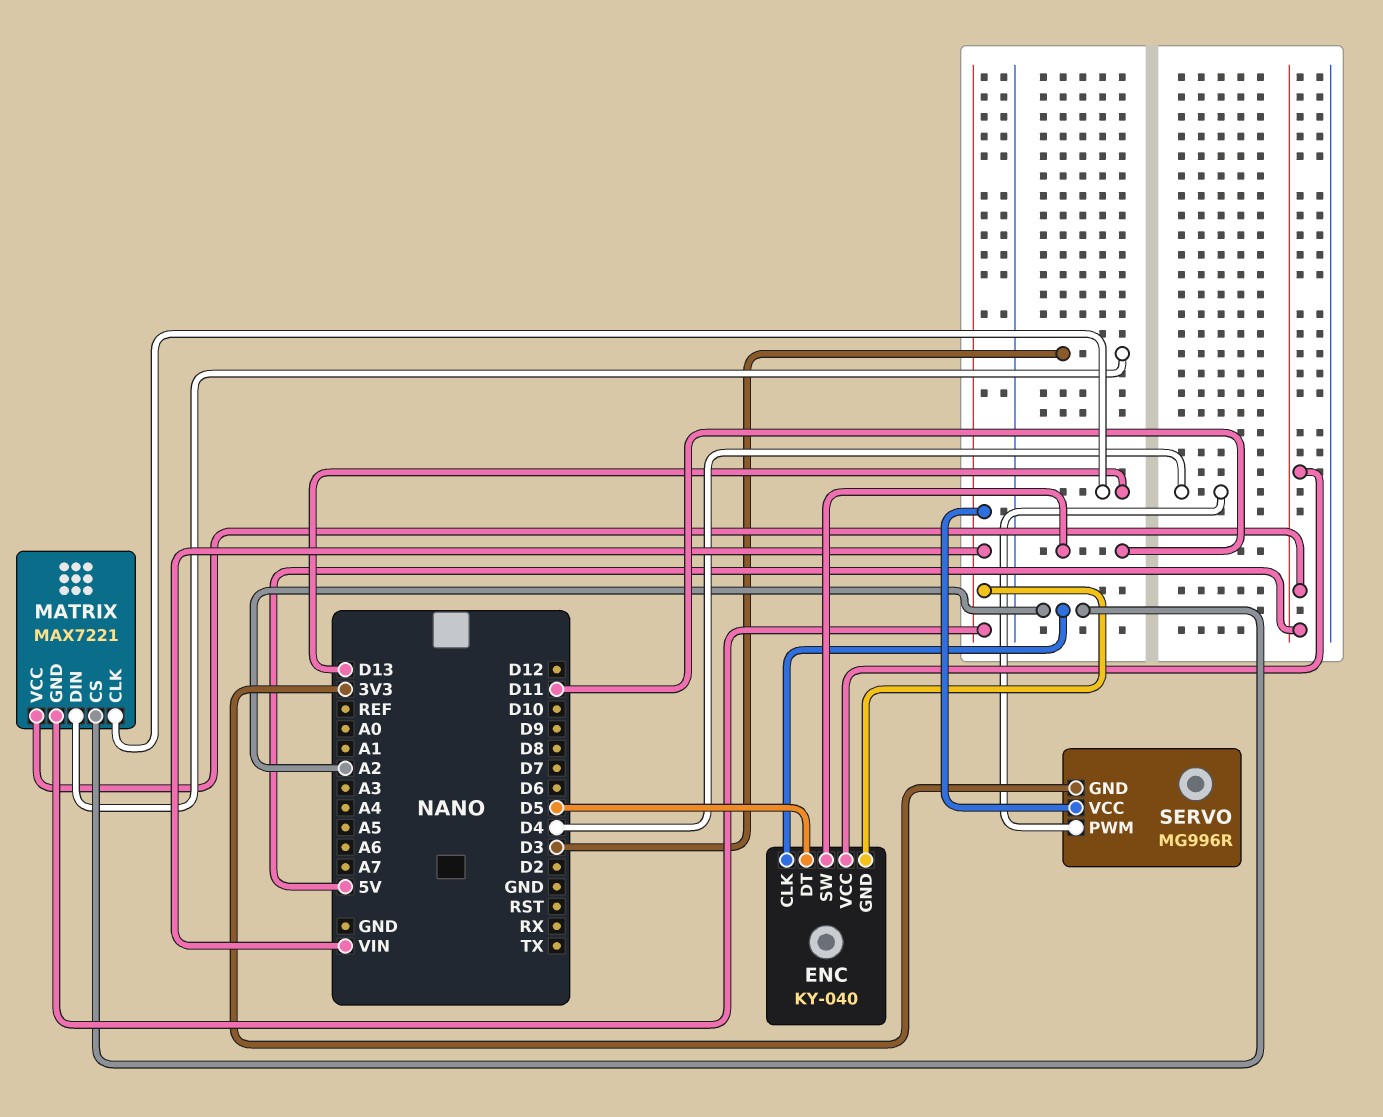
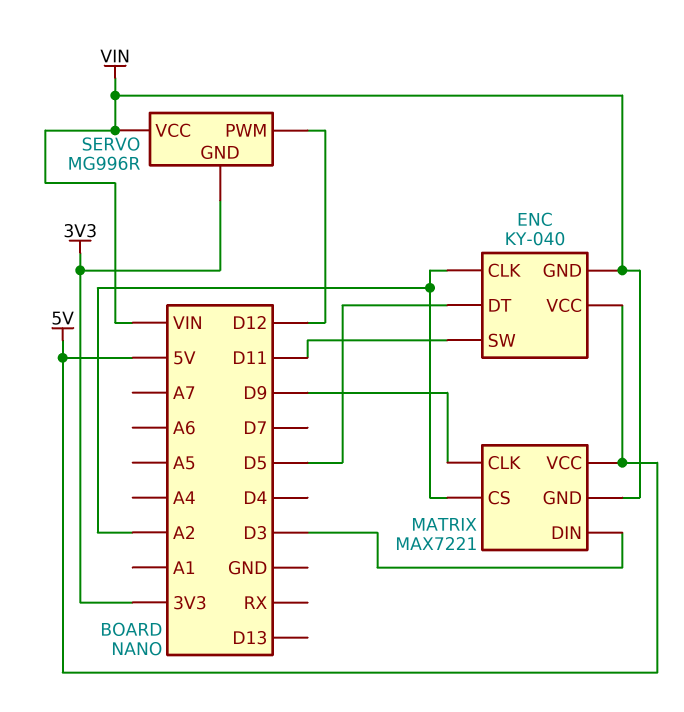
MATRIX pin CLK: D13 -> D9
SERVO pin PWM: D4 -> D12

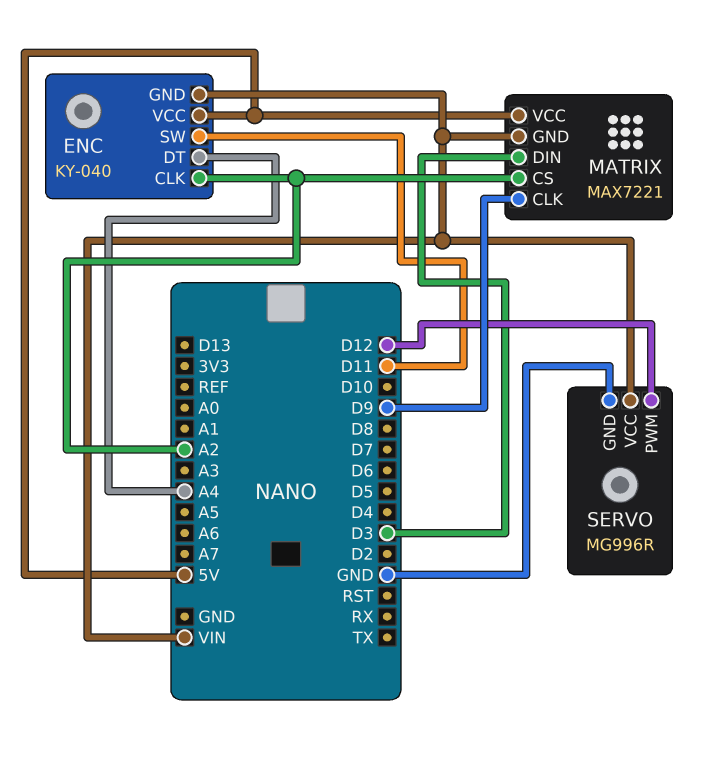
ENC pin DT: D5 -> A4
SERVO pin GND: 3V3 -> GND

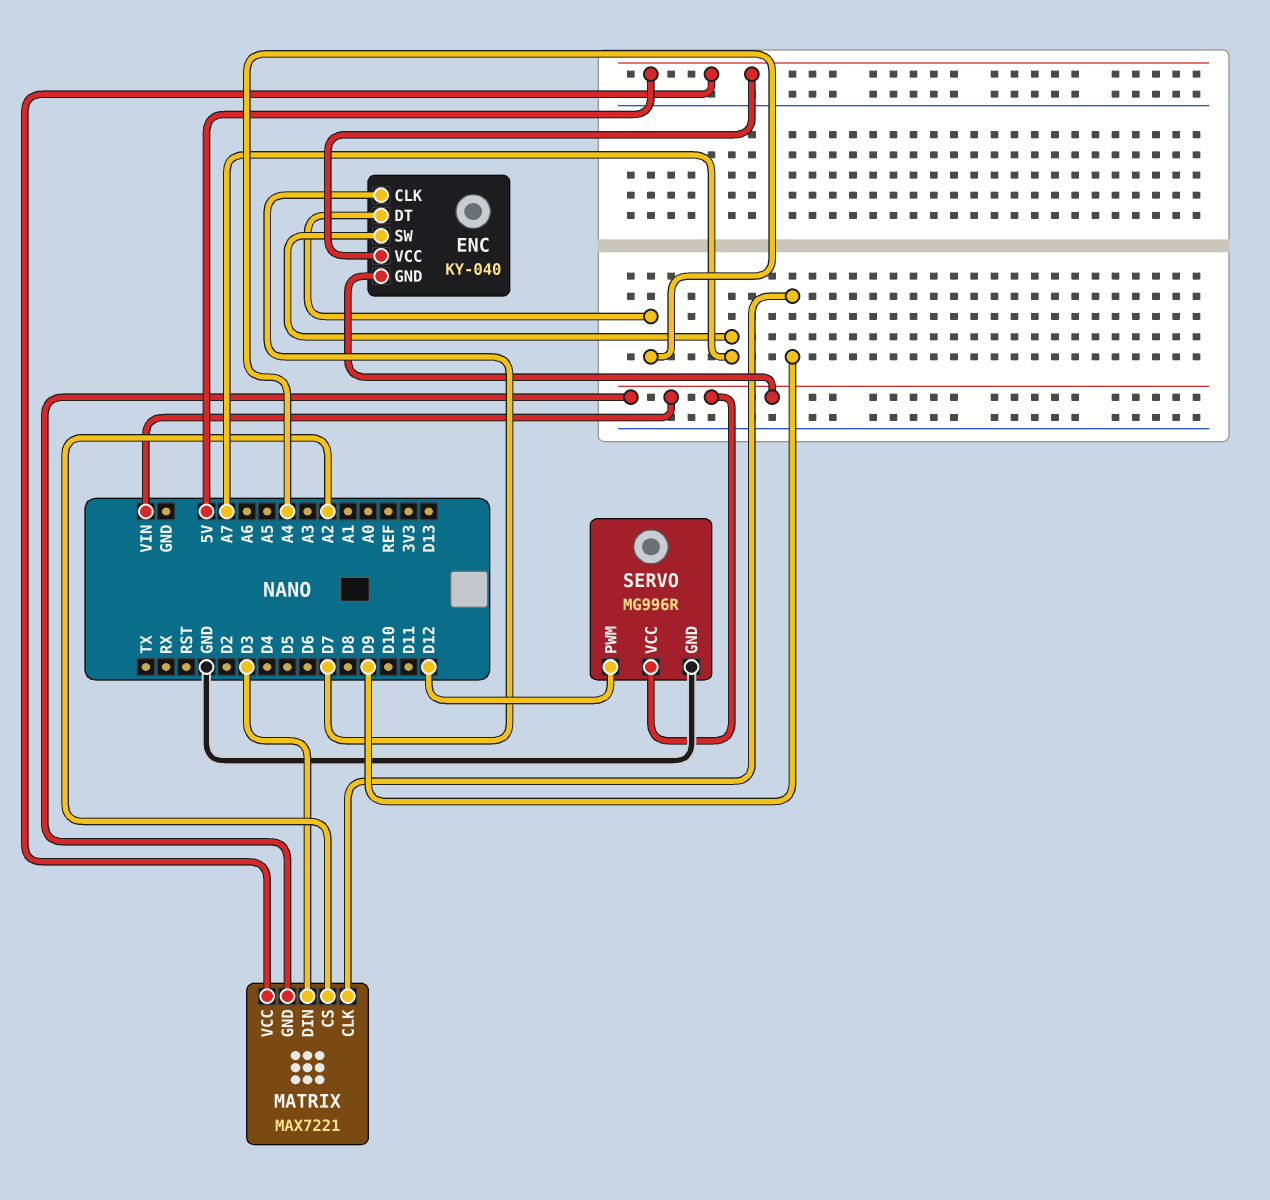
ENC pin CLK: A2 -> D7
ENC pin SW: D11 -> A7

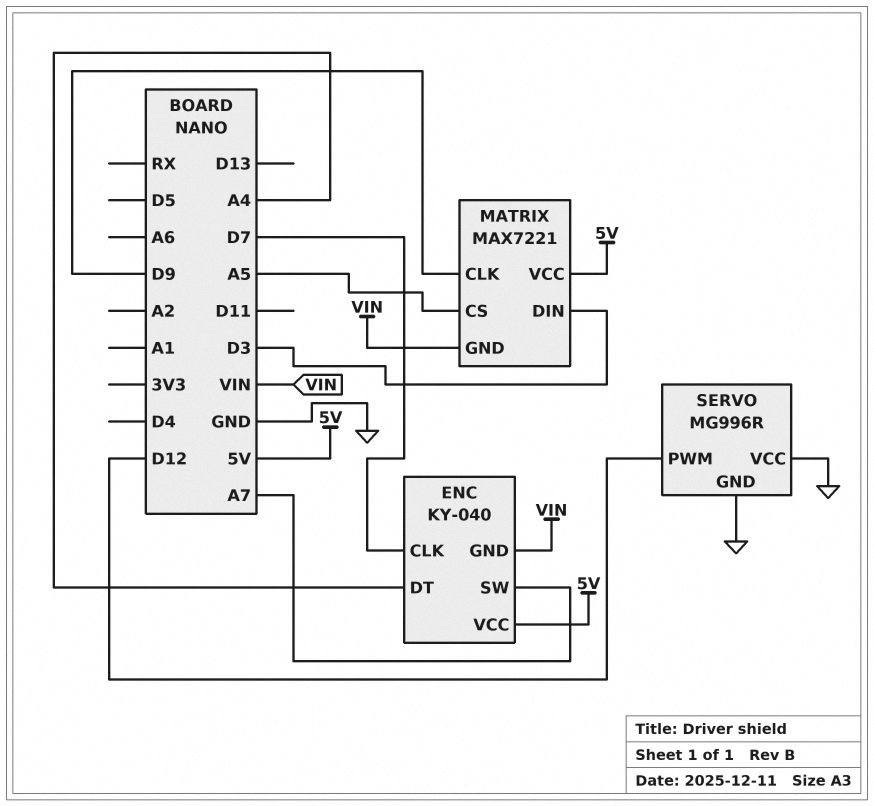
MATRIX pin CS: A2 -> A5
SERVO pin VCC: VIN -> GND

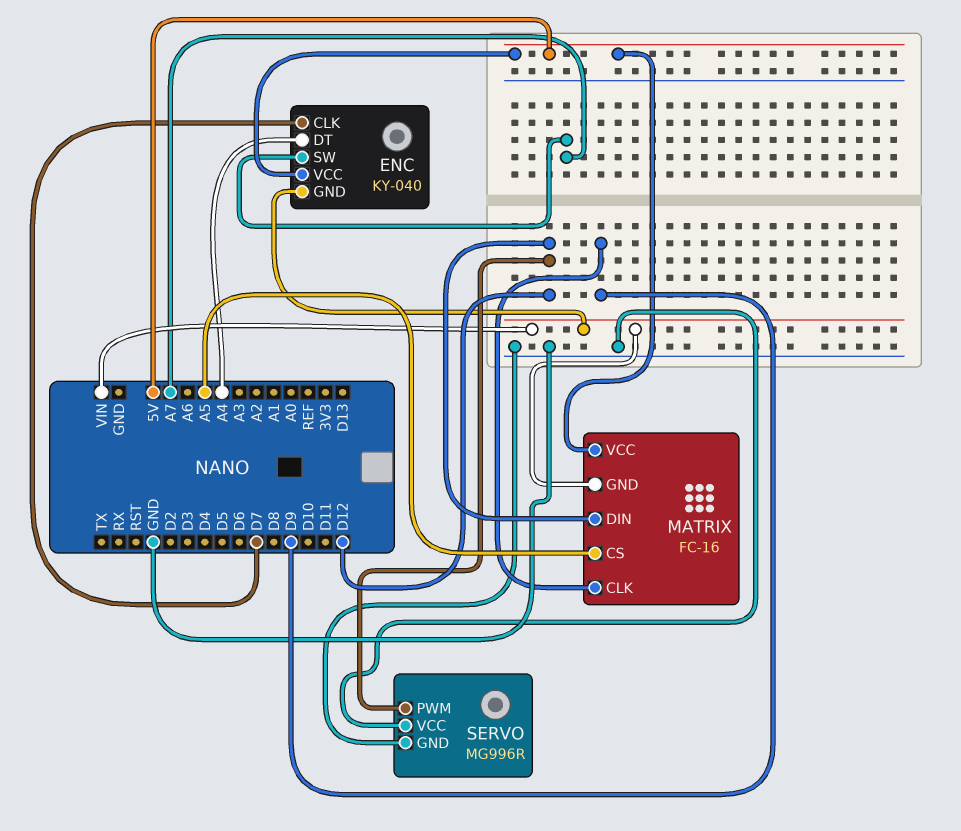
MATRIX: MAX7221 -> FC-16
MATRIX pin DIN: D3 -> D12

